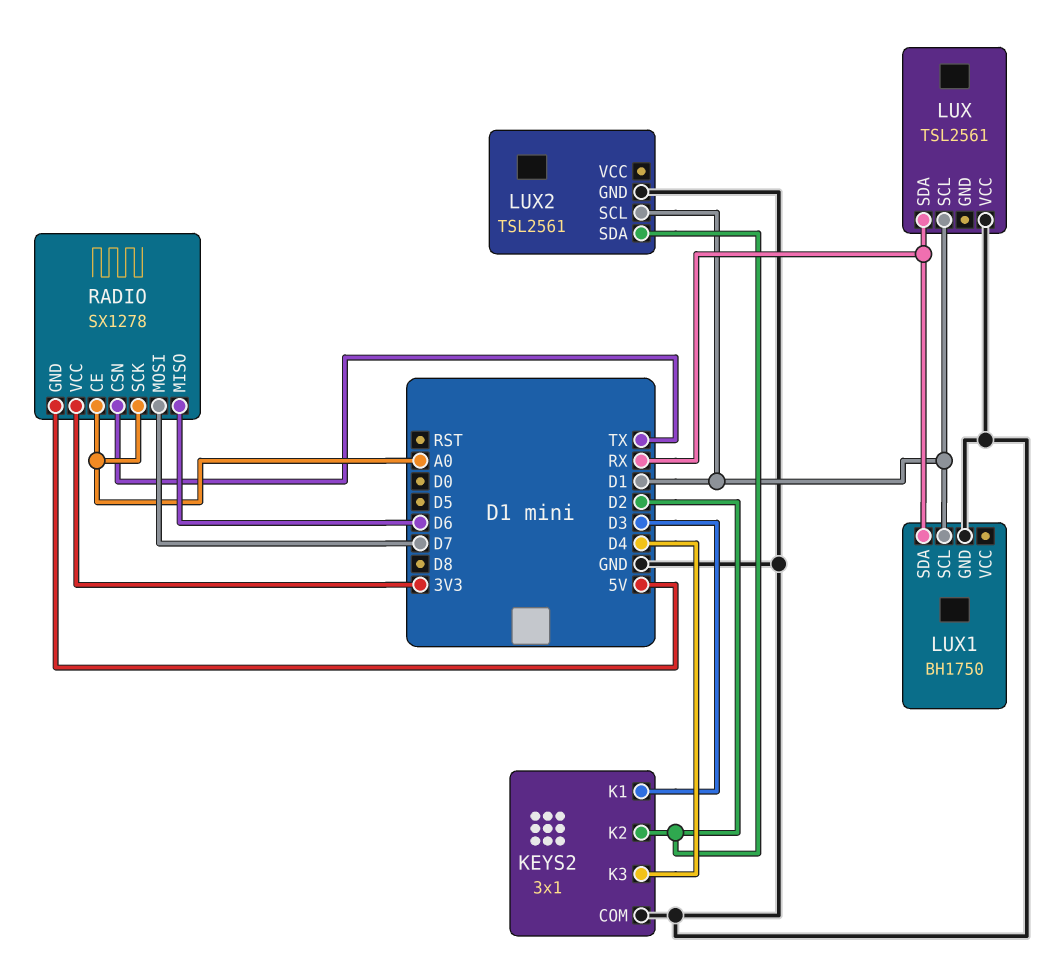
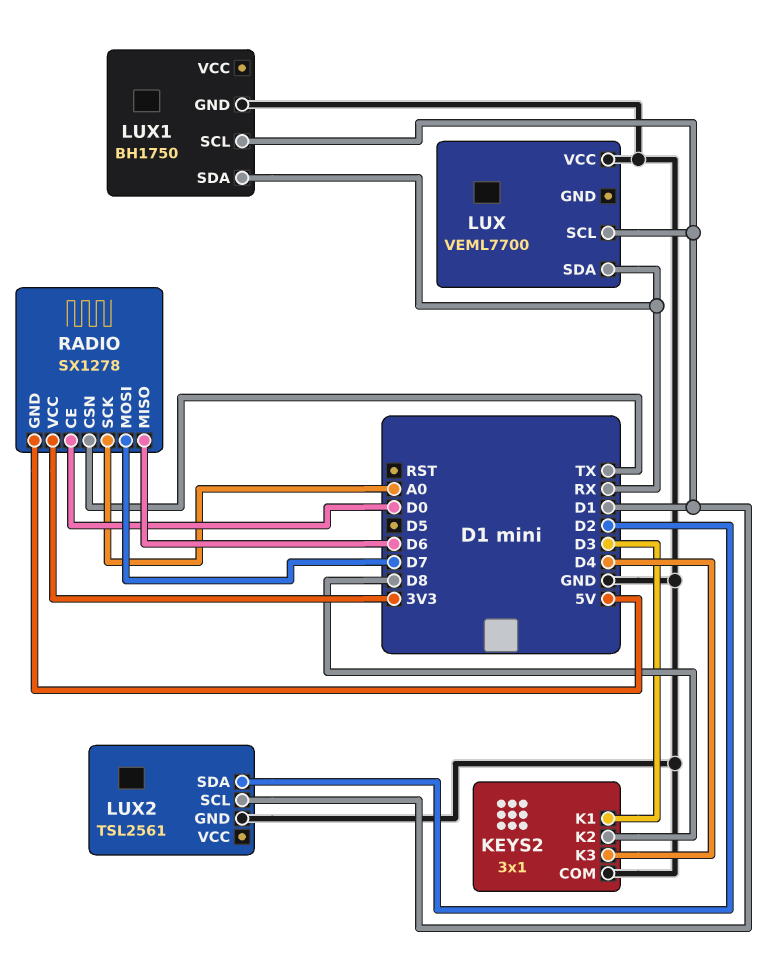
KEYS2 pin K2: D2 -> D8
LUX: TSL2561 -> VEML7700
RADIO pin CE: A0 -> D0

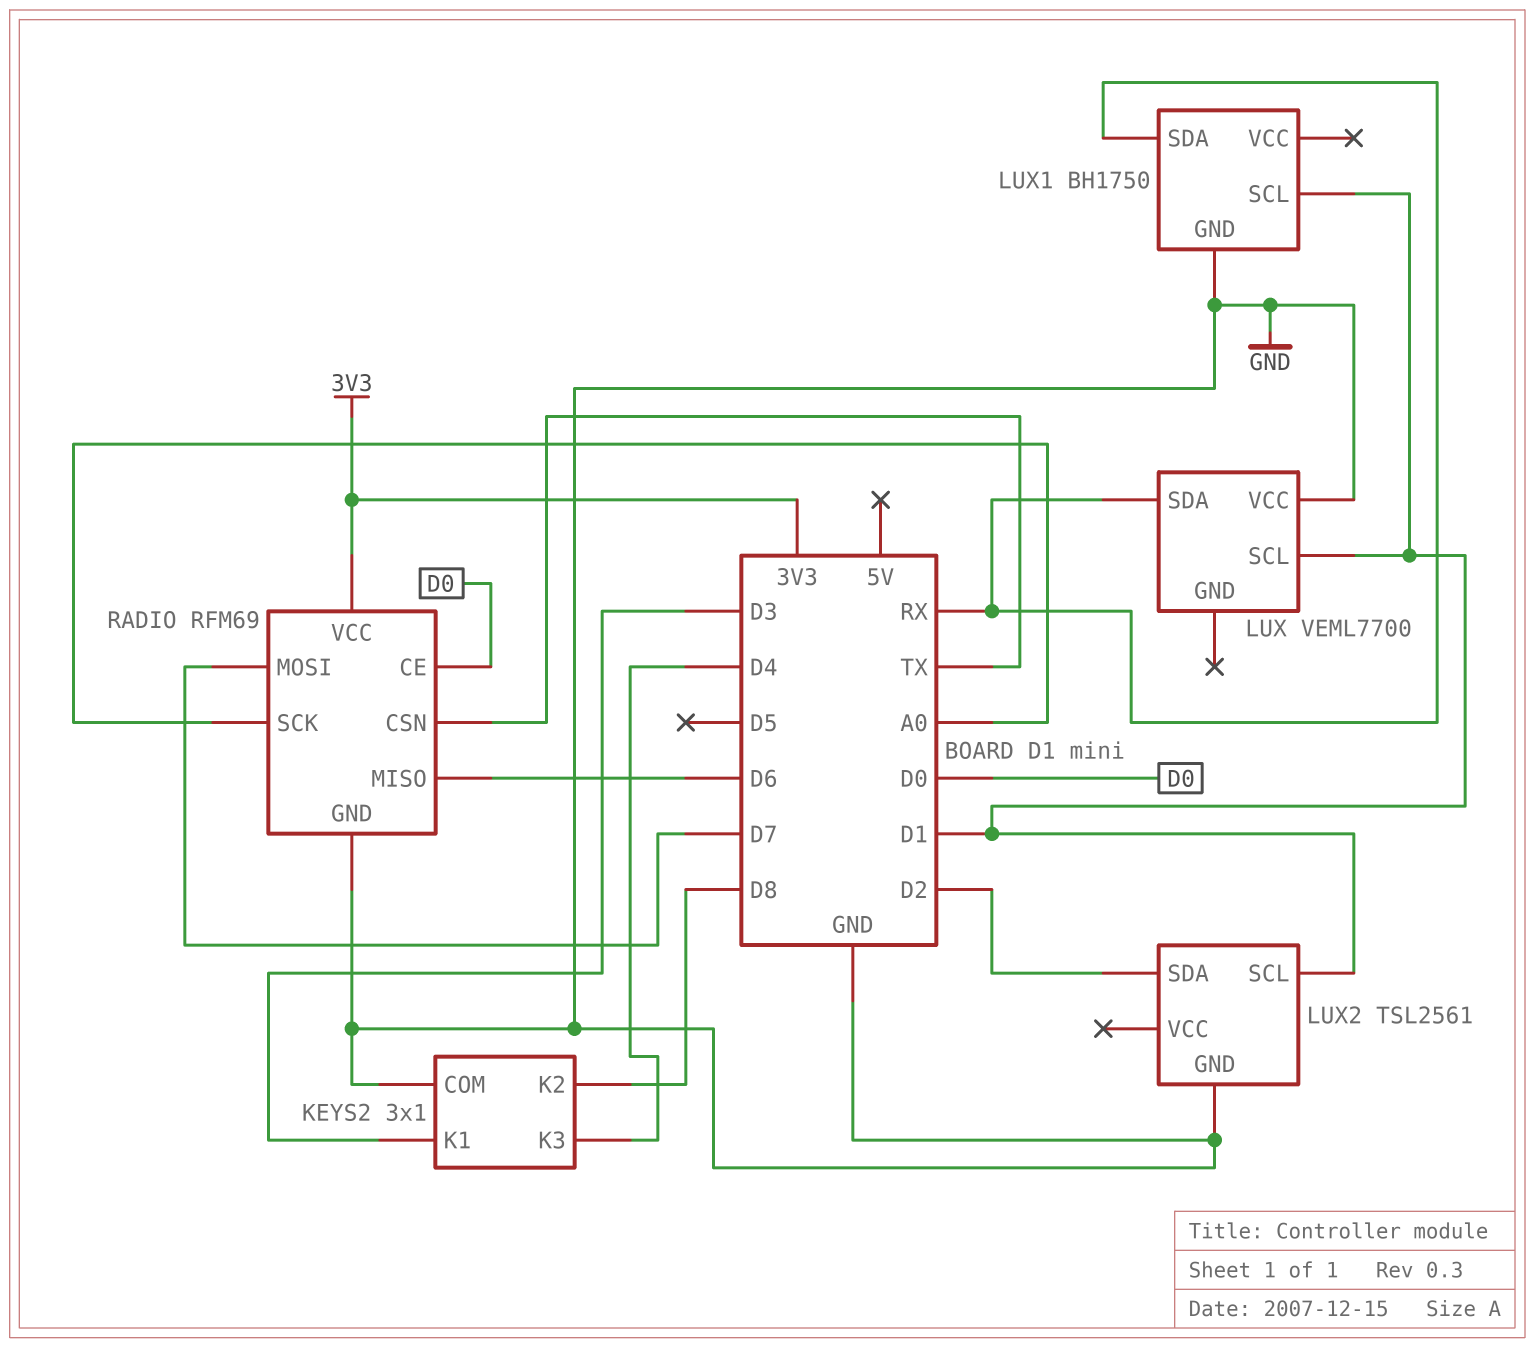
RADIO: SX1278 -> RFM69
RADIO pin GND: 5V -> GND

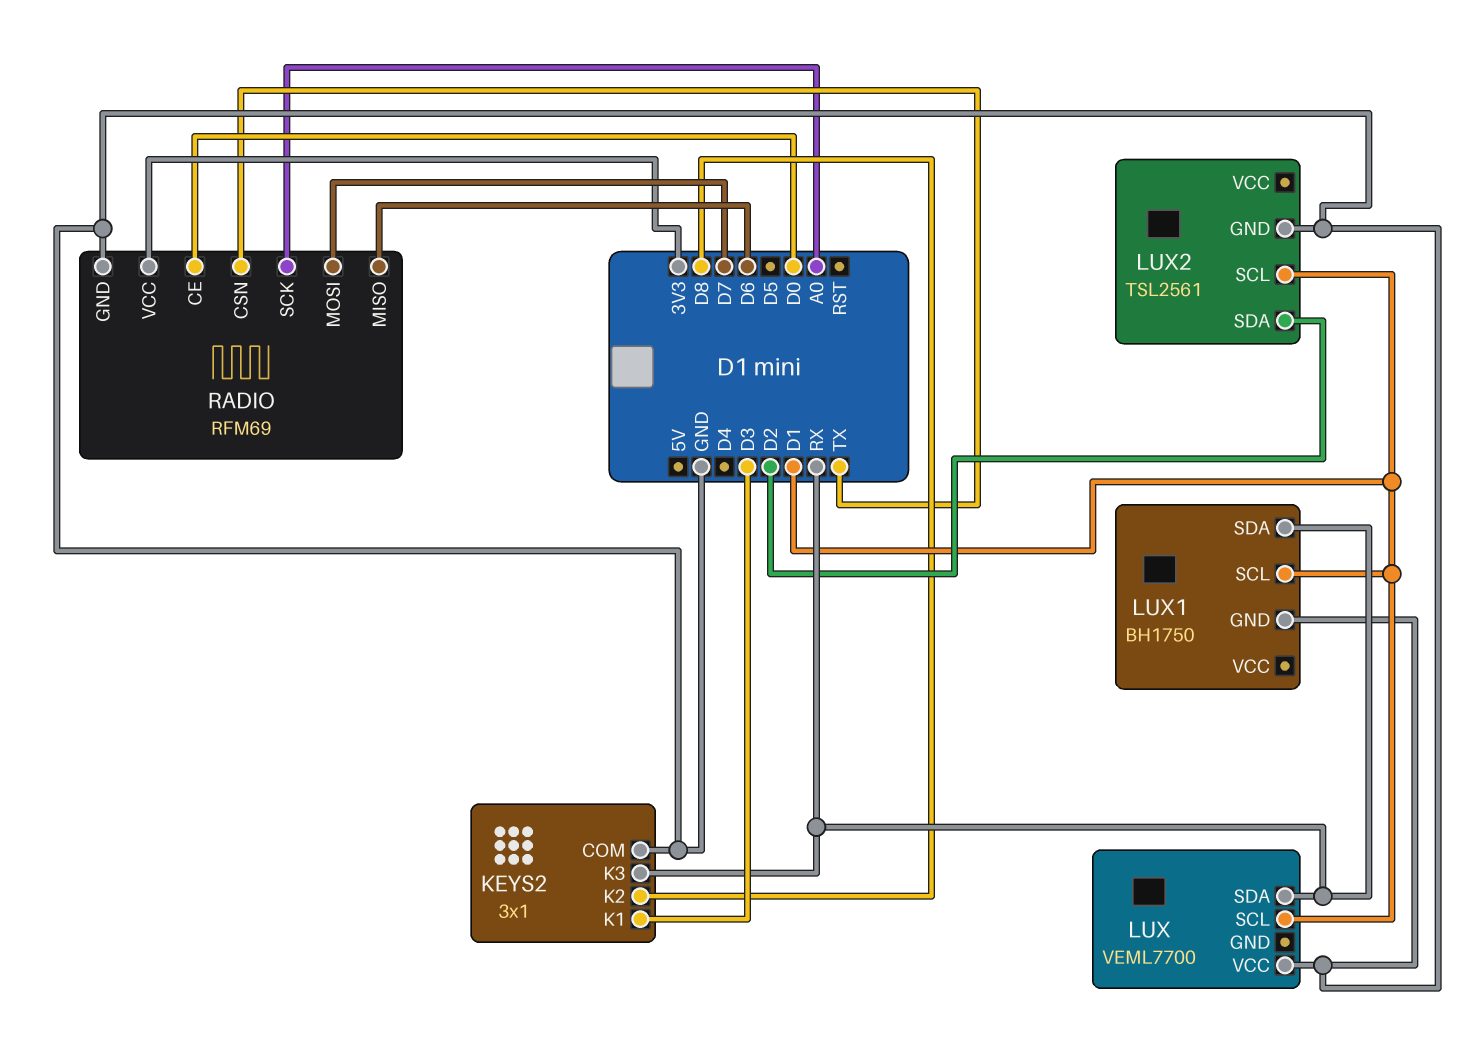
KEYS2 pin K3: D4 -> RX

